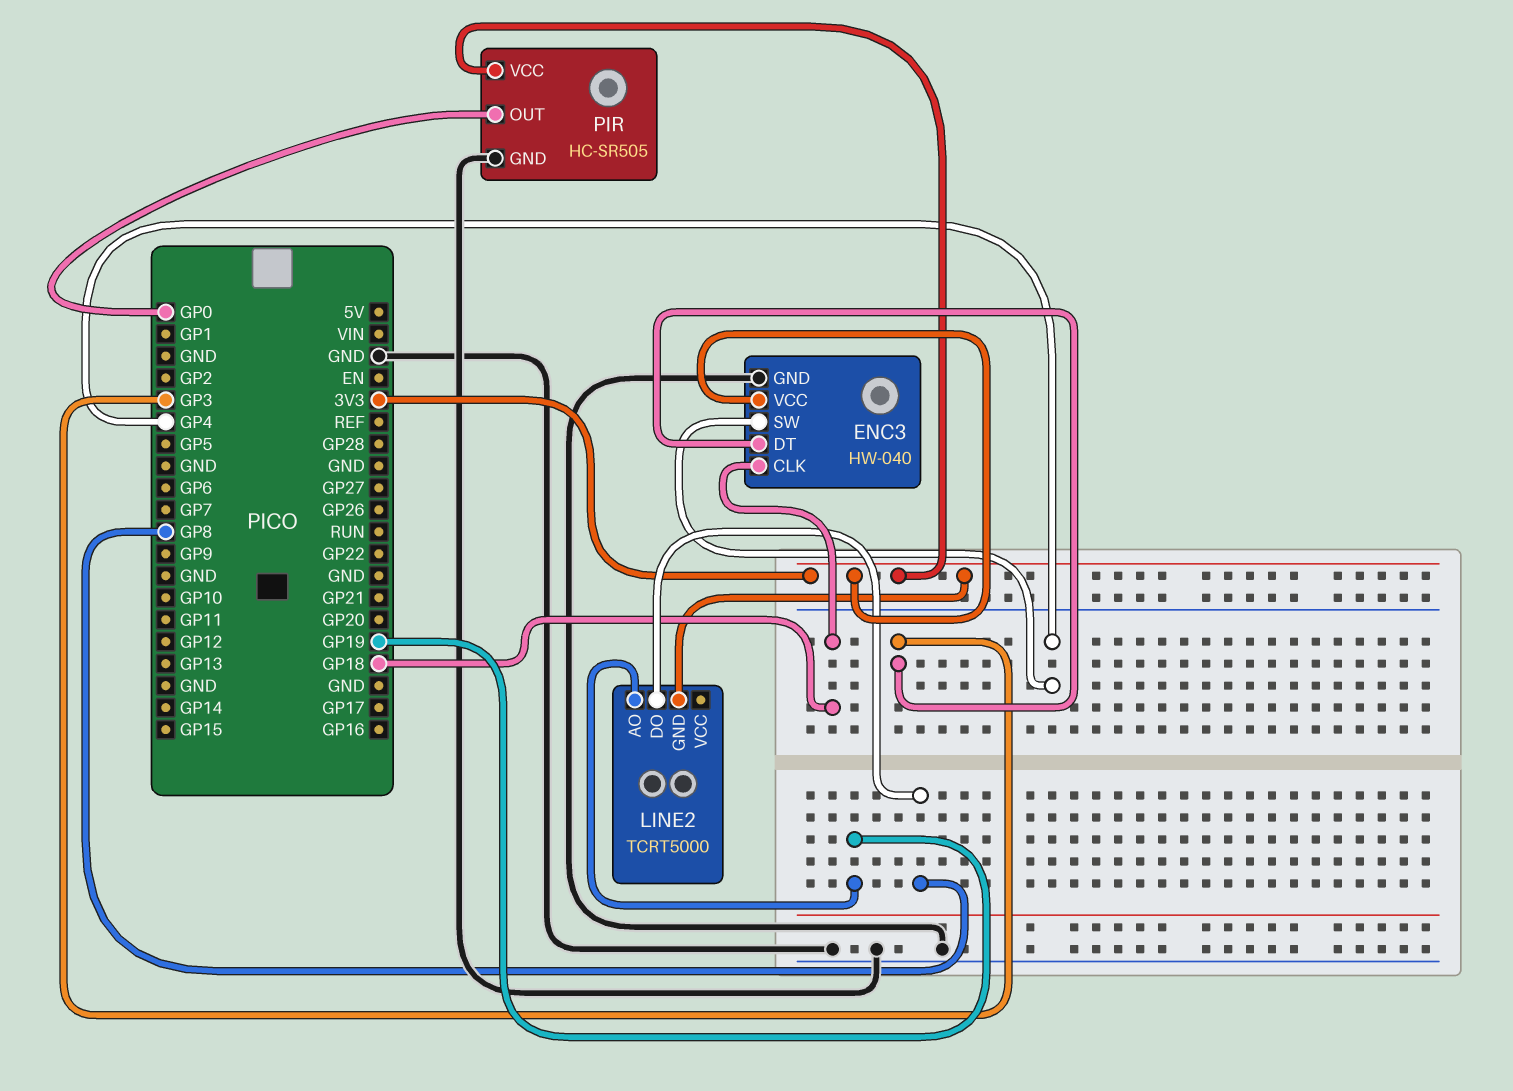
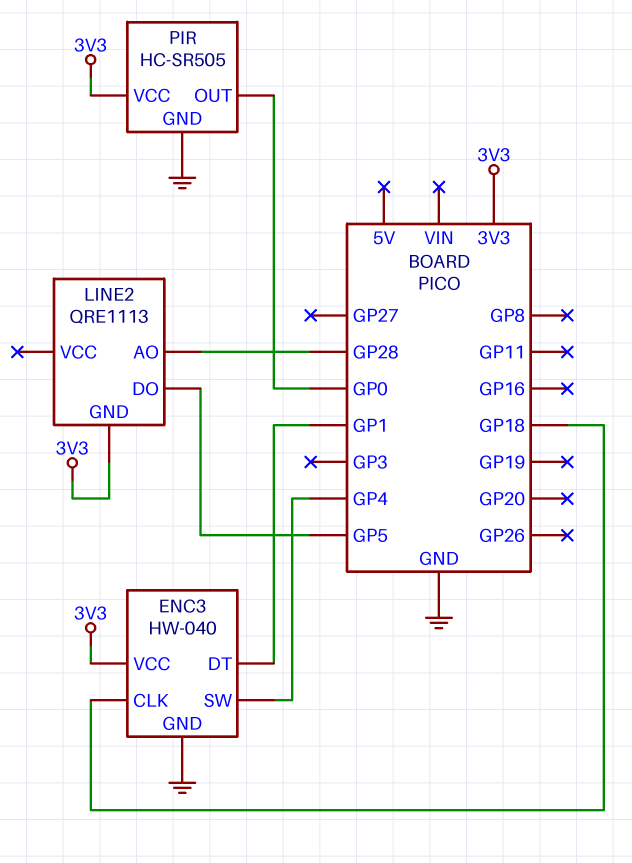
ENC3 pin DT: GP3 -> GP1
LINE2: TCRT5000 -> QRE1113
LINE2 pin AO: GP19 -> GP28
LINE2 pin DO: GP8 -> GP5

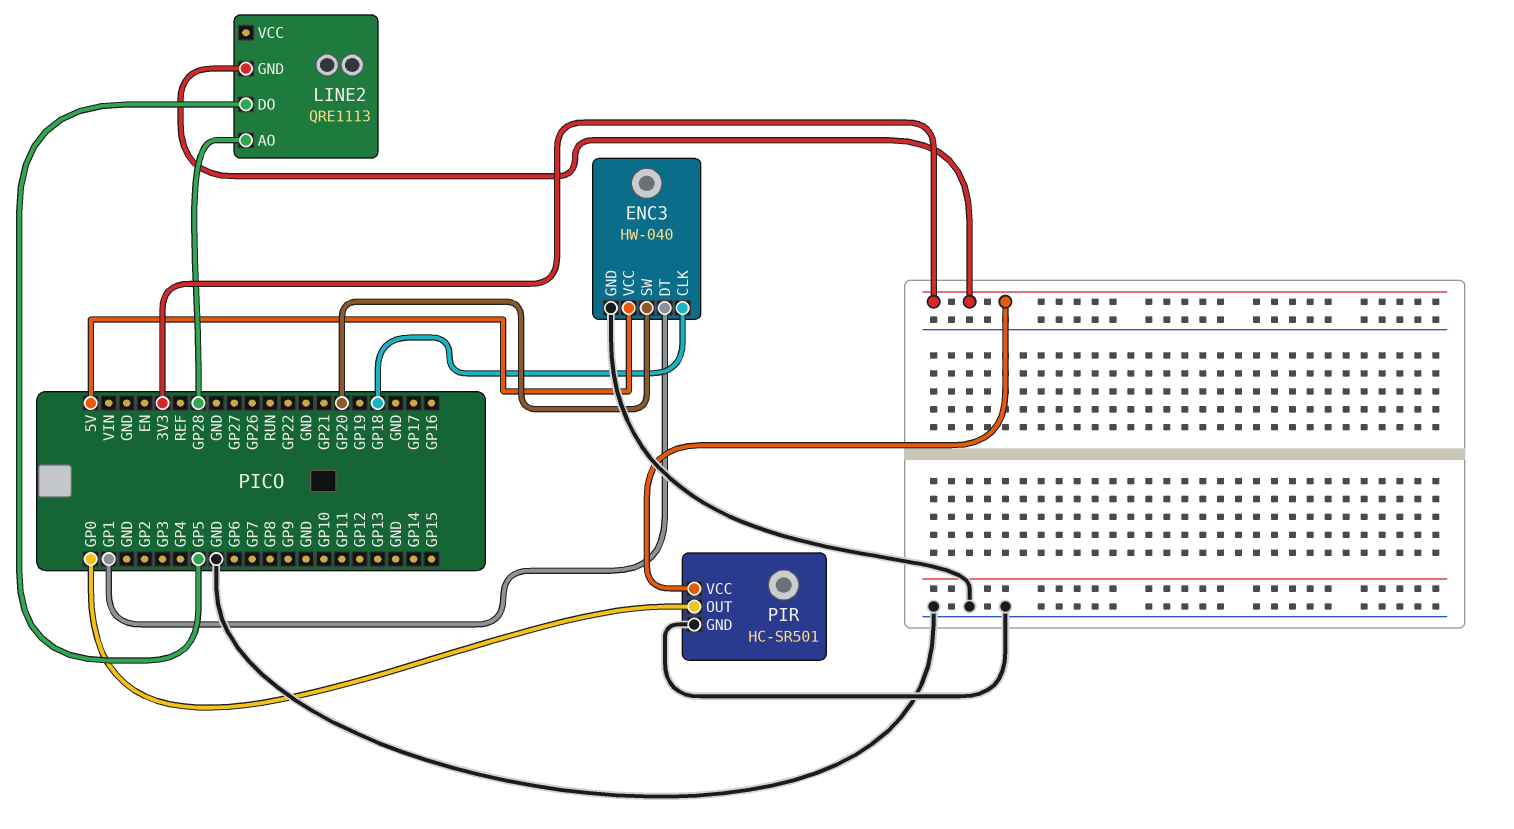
ENC3 pin SW: GP4 -> GP20
ENC3 pin VCC: 3V3 -> 5V
PIR: HC-SR505 -> HC-SR501

